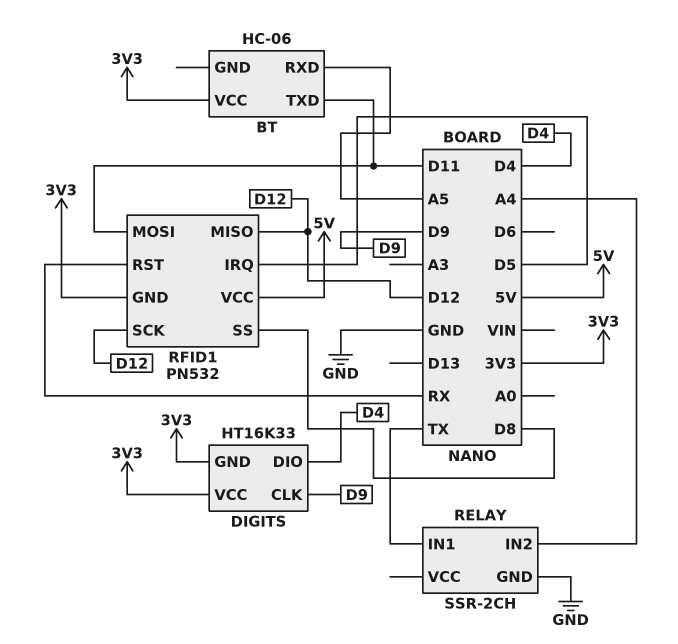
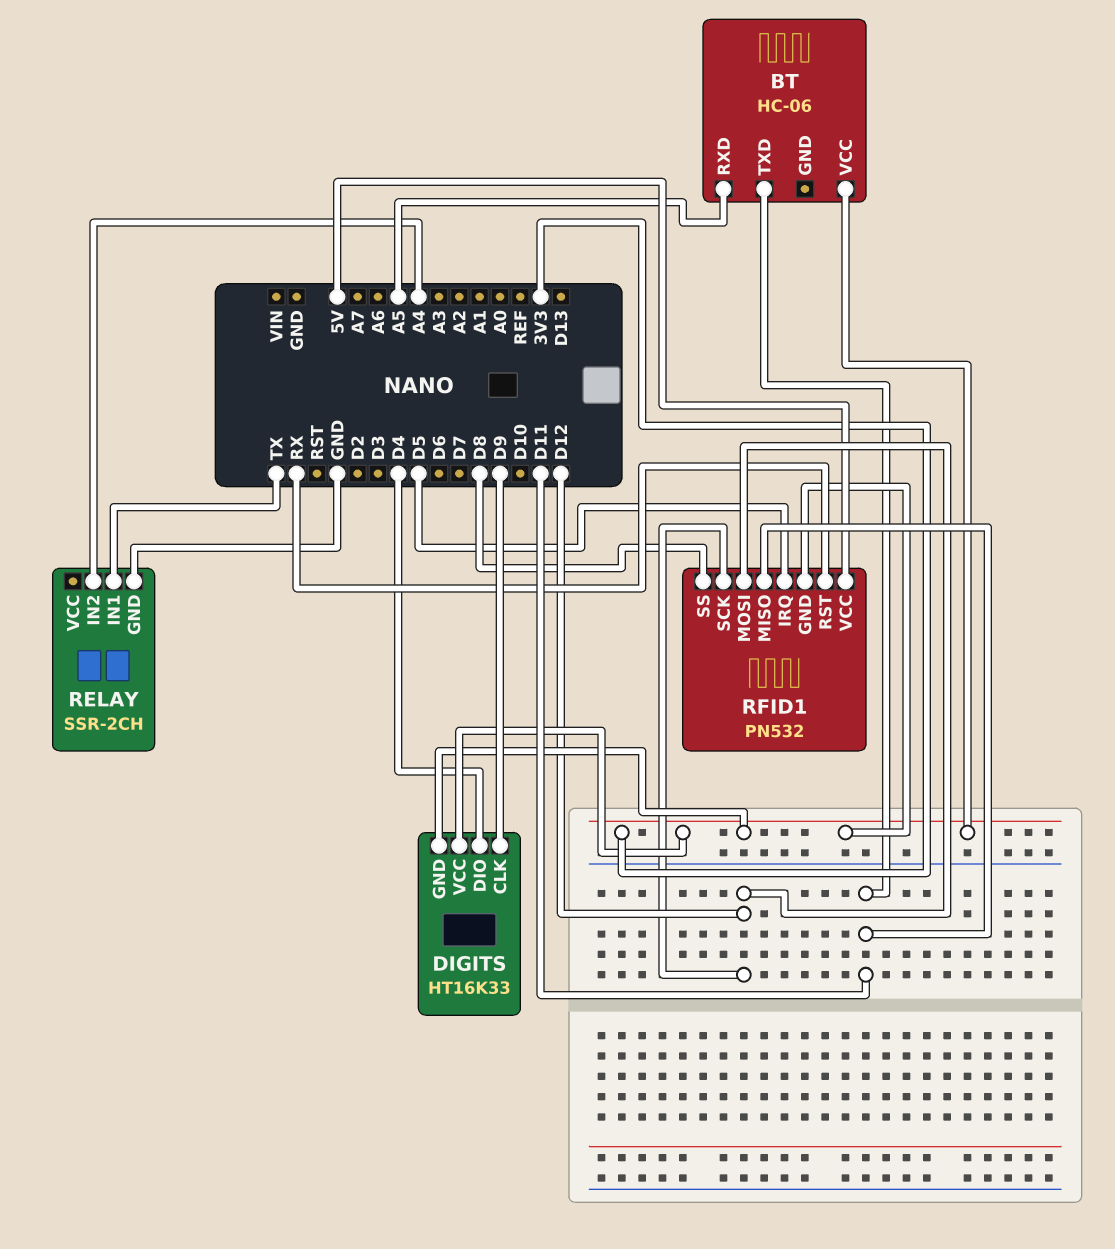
RFID1 pin MISO: D12 -> D11
RFID1 pin MOSI: D11 -> D12

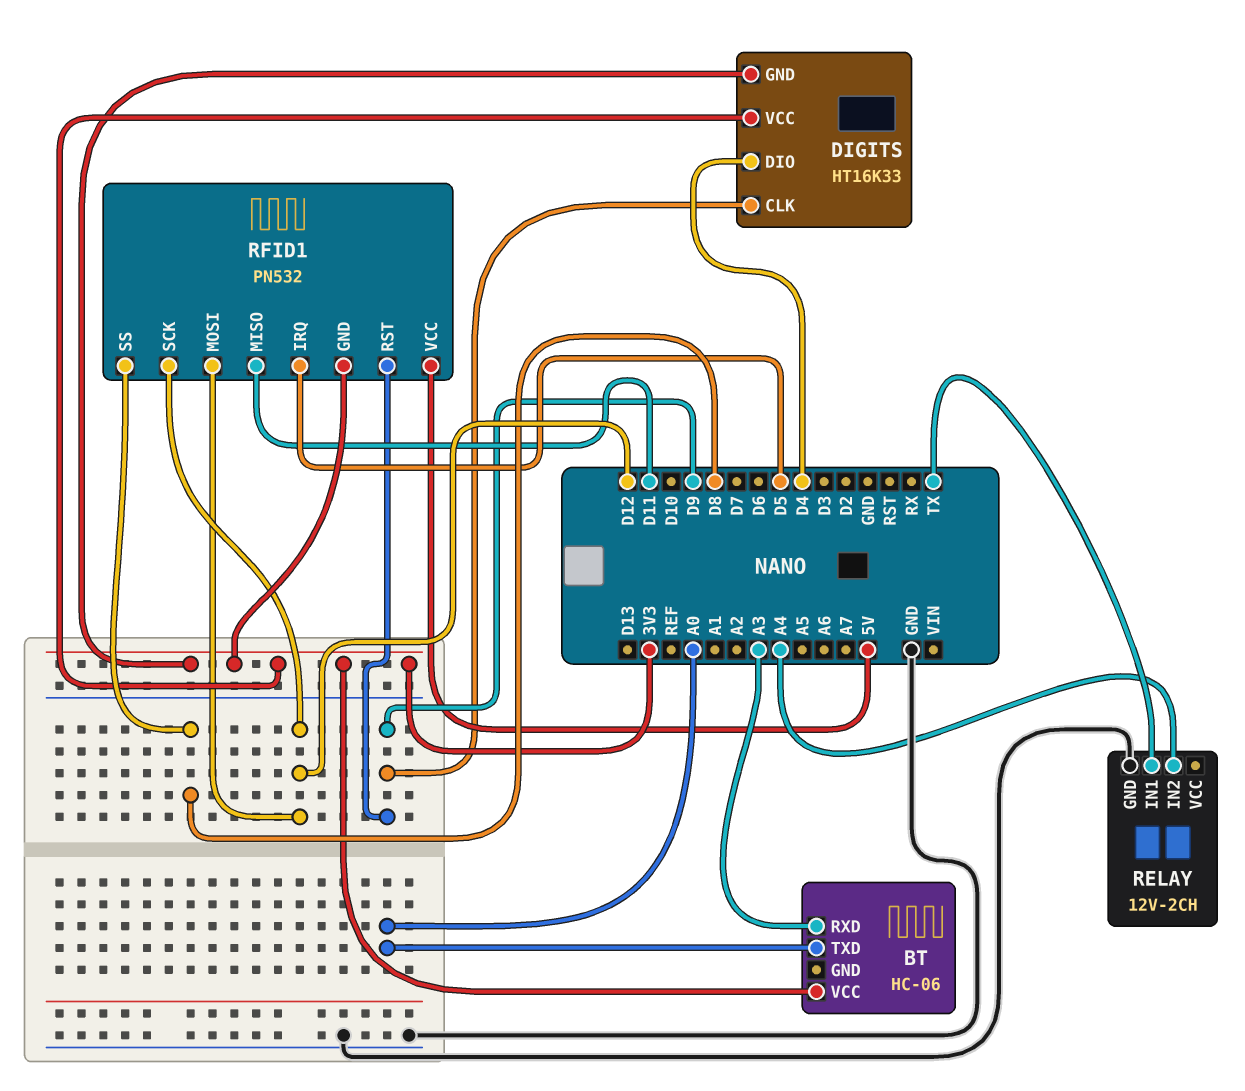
BT pin RXD: A5 -> A3
BT pin TXD: D11 -> A0
RELAY: SSR-2CH -> 12V-2CH
RFID1 pin RST: RX -> D9

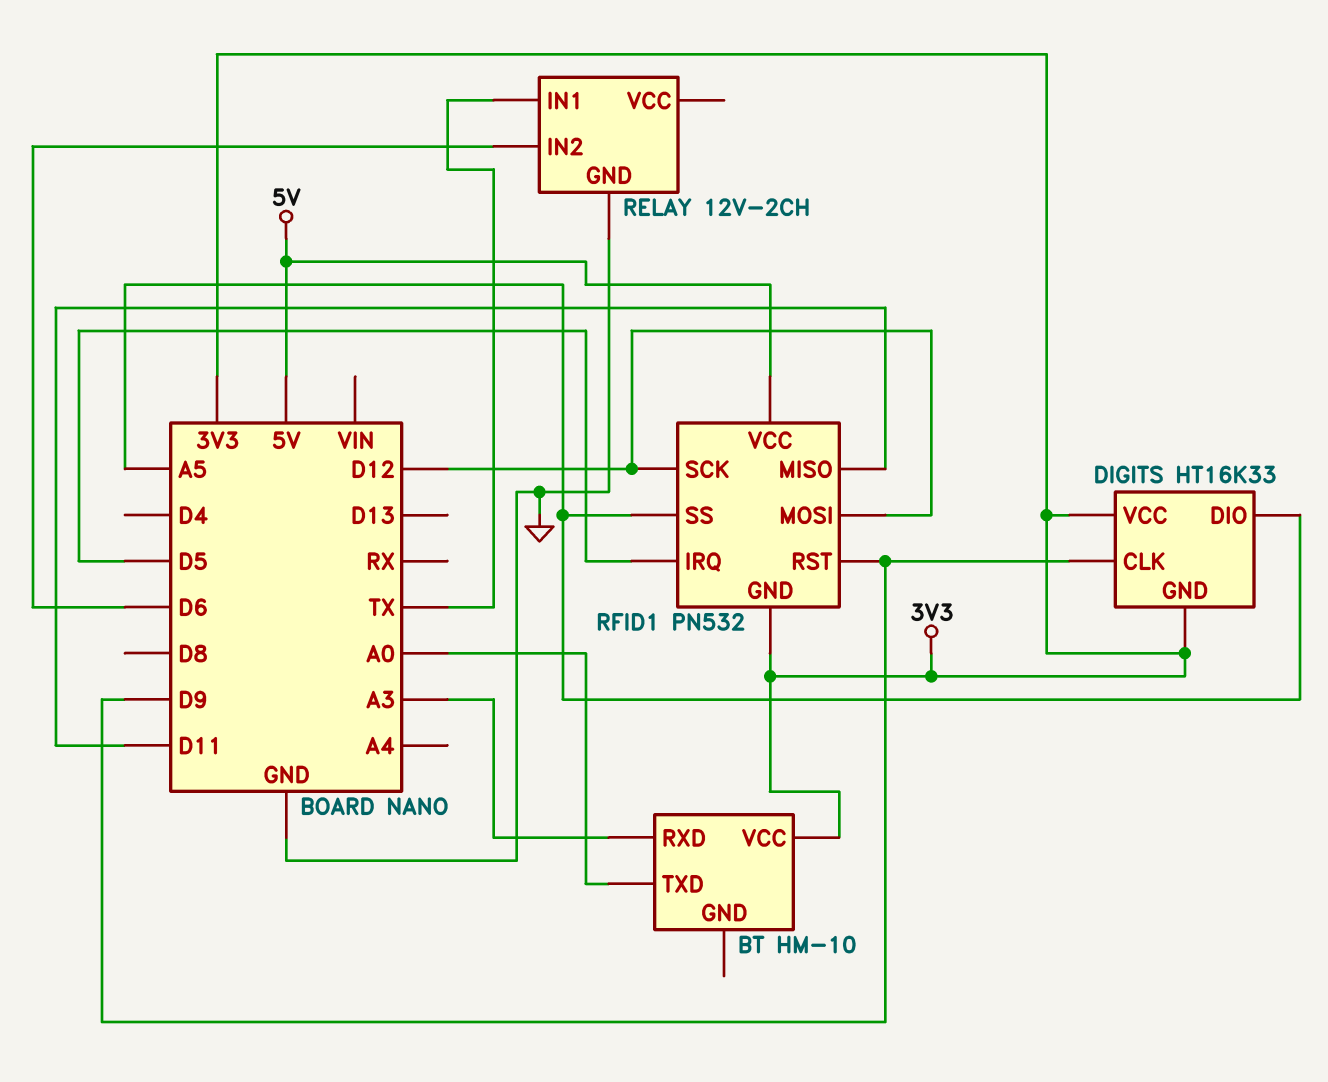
BT: HC-06 -> HM-10
DIGITS pin DIO: D4 -> A5
RELAY pin IN2: A4 -> D6
RFID1 pin SS: D8 -> A5

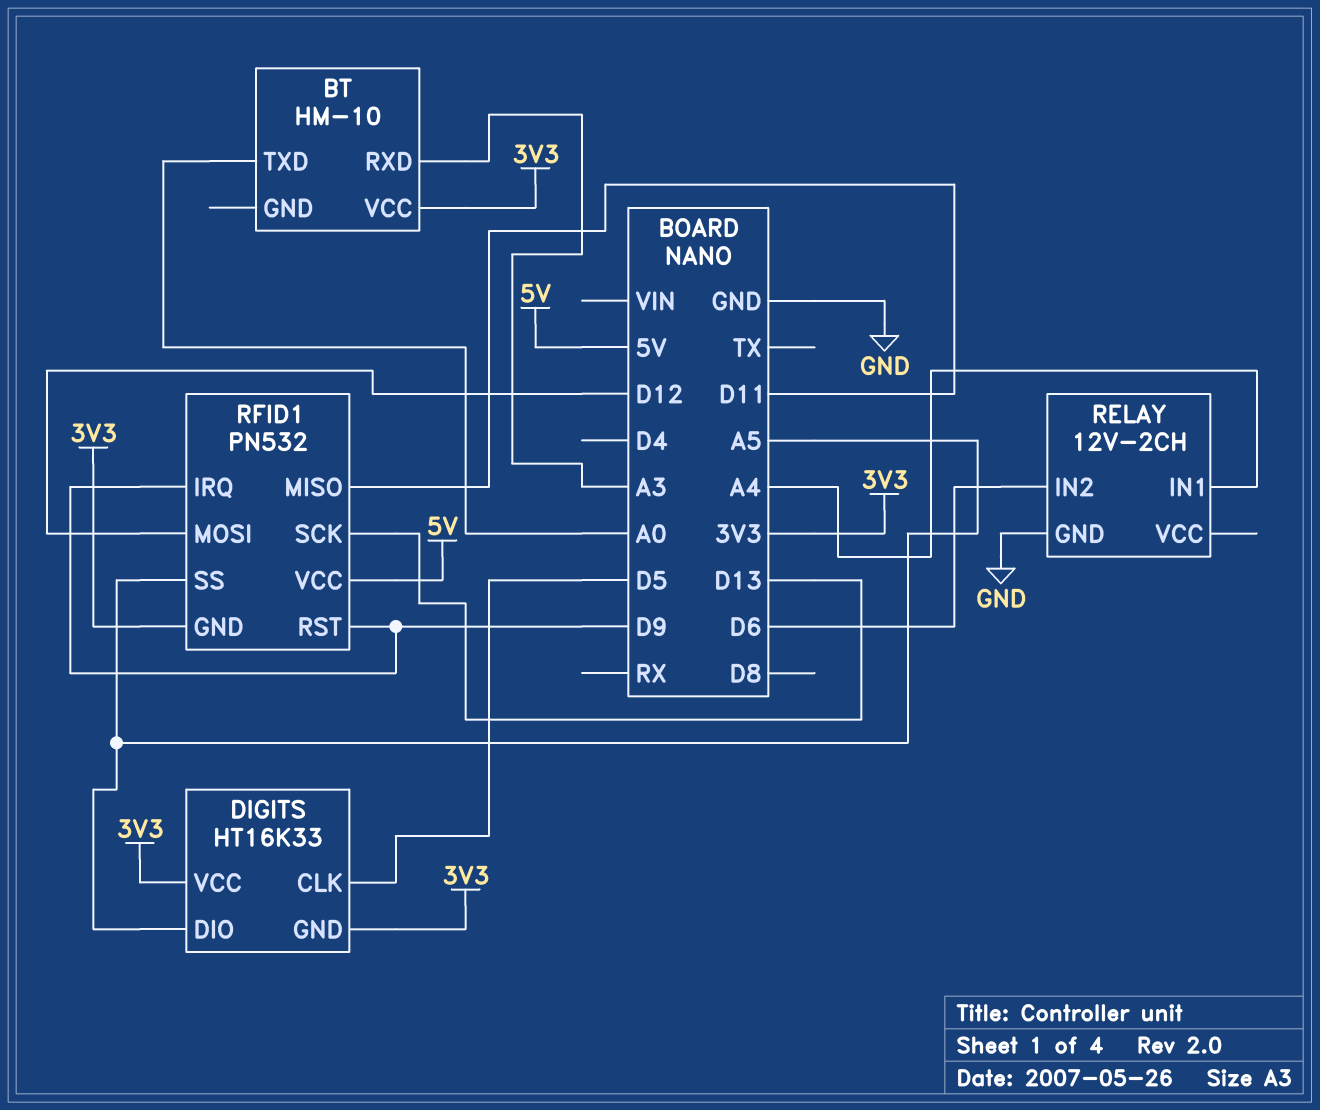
DIGITS pin CLK: D9 -> D5
RELAY pin IN1: TX -> A4
RFID1 pin IRQ: D5 -> D9
RFID1 pin SCK: D12 -> D13

